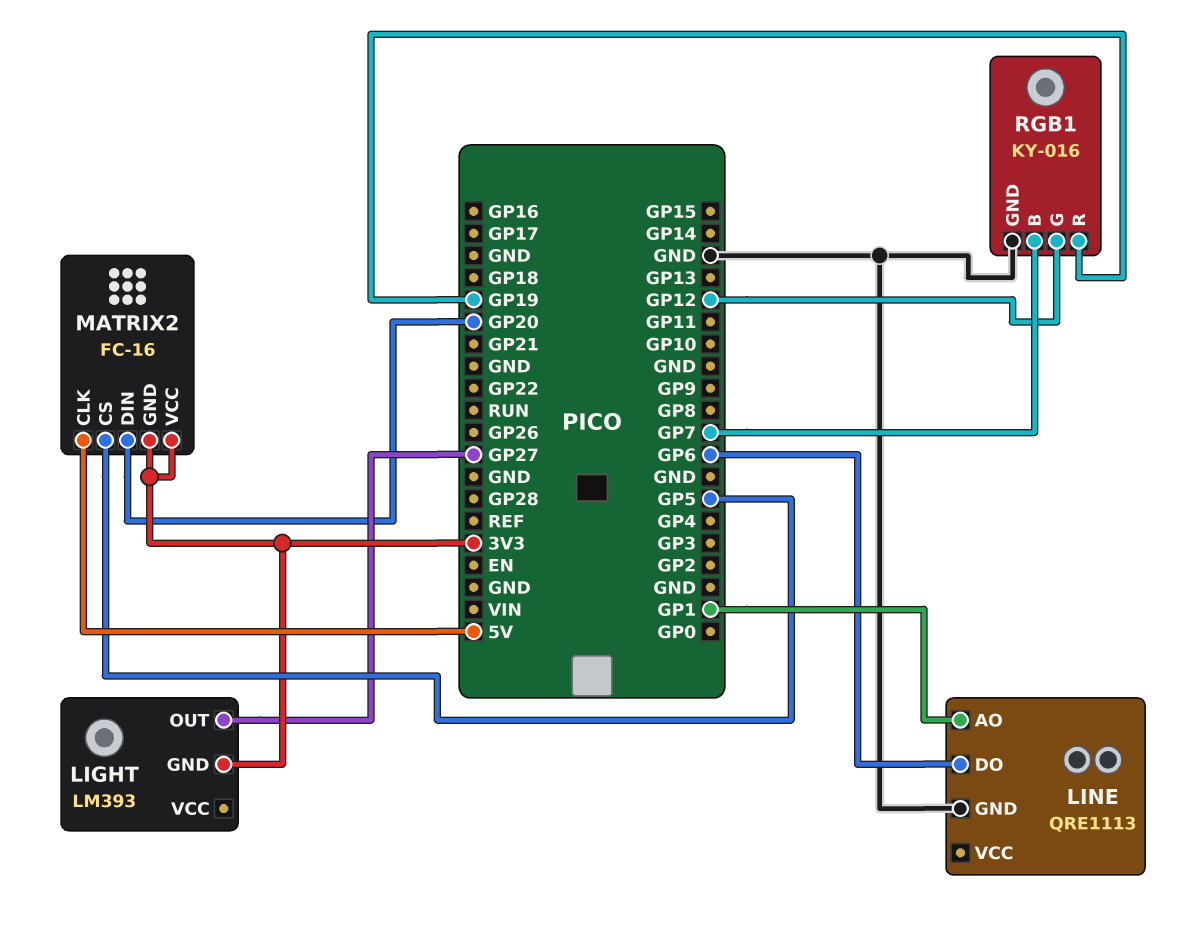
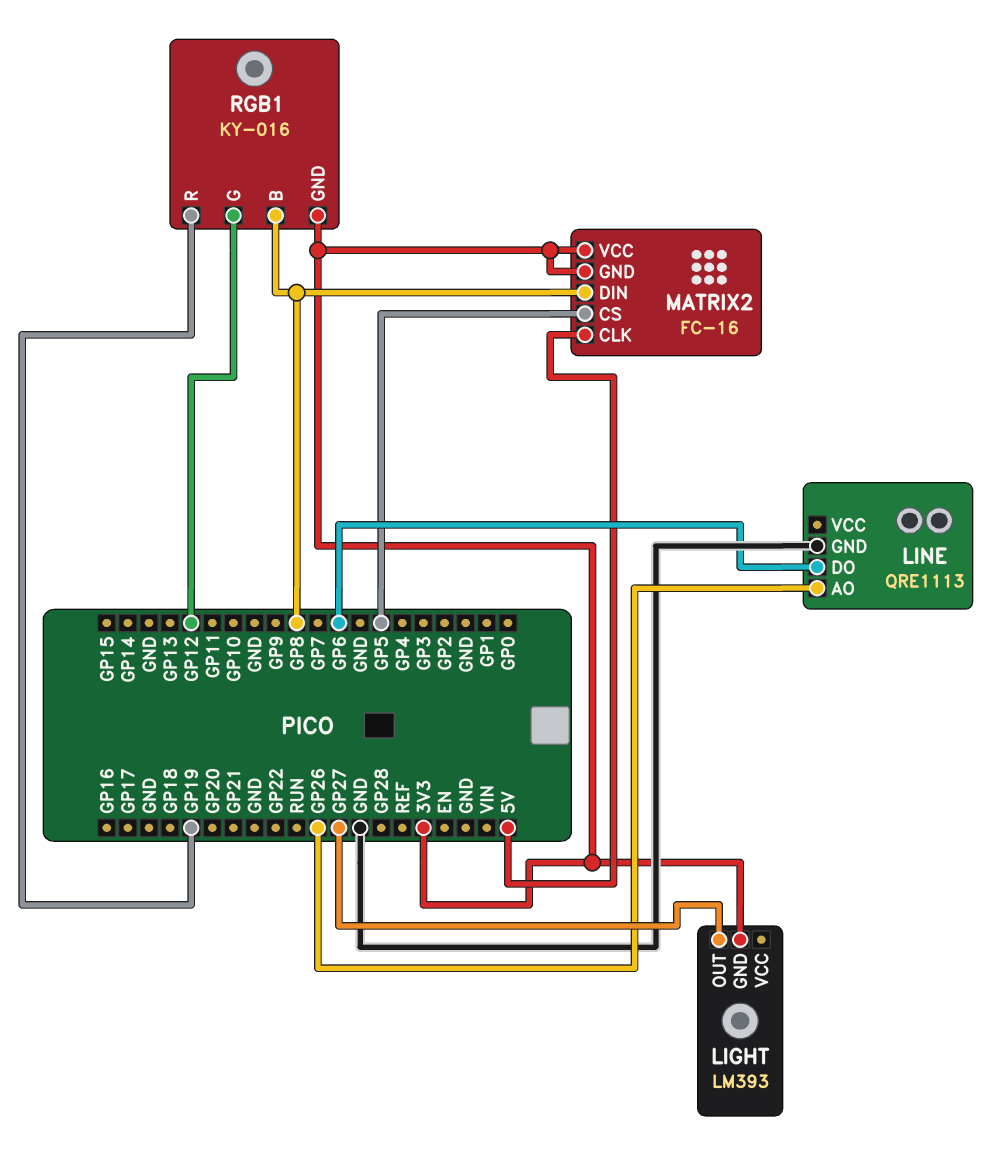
LINE pin AO: GP1 -> GP26
MATRIX2 pin DIN: GP20 -> GP8
RGB1 pin B: GP7 -> GP8
RGB1 pin GND: GND -> 3V3

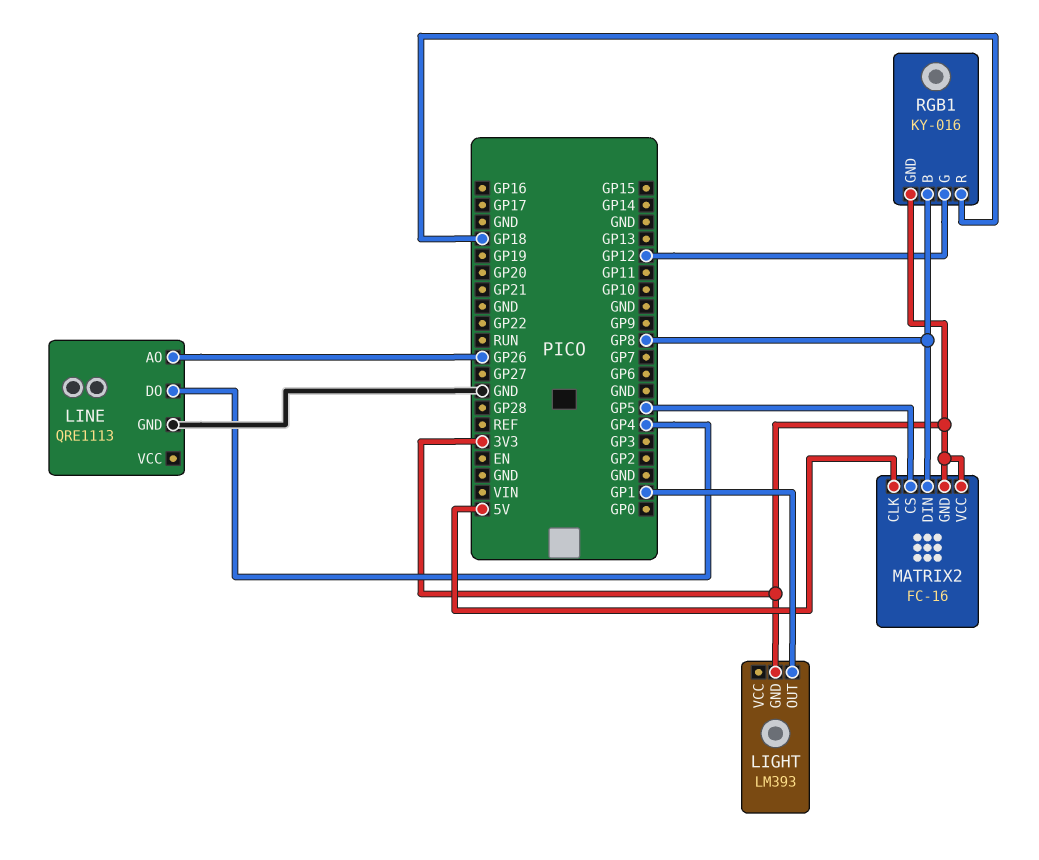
LIGHT pin OUT: GP27 -> GP1
LINE pin DO: GP6 -> GP4
RGB1 pin R: GP19 -> GP18

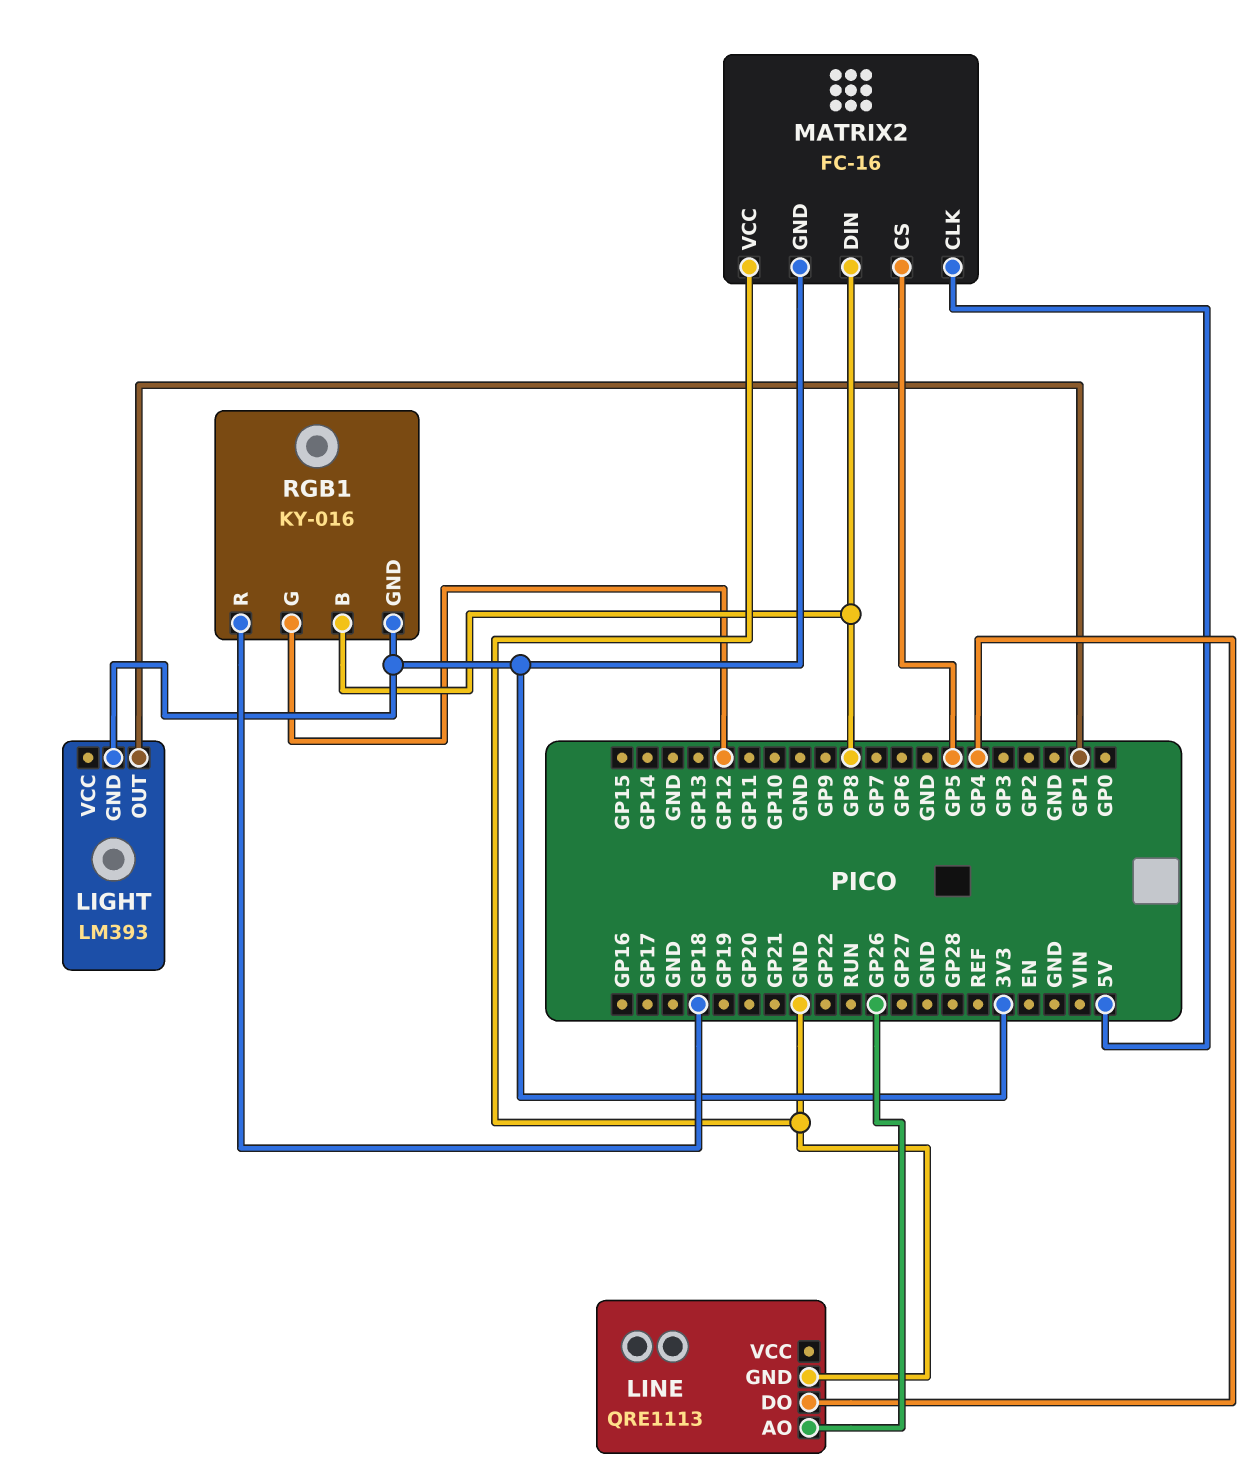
MATRIX2 pin VCC: 3V3 -> GND

